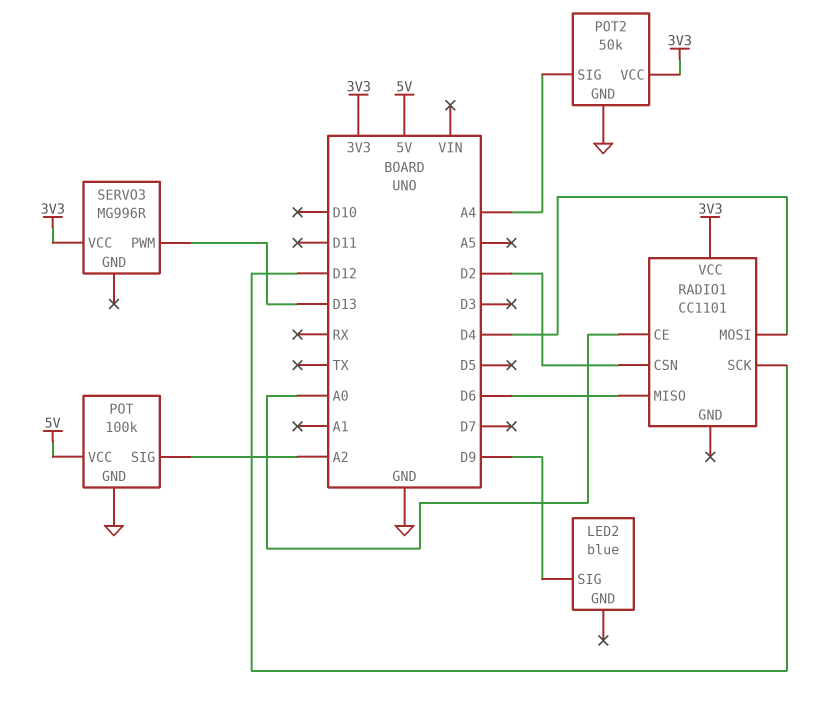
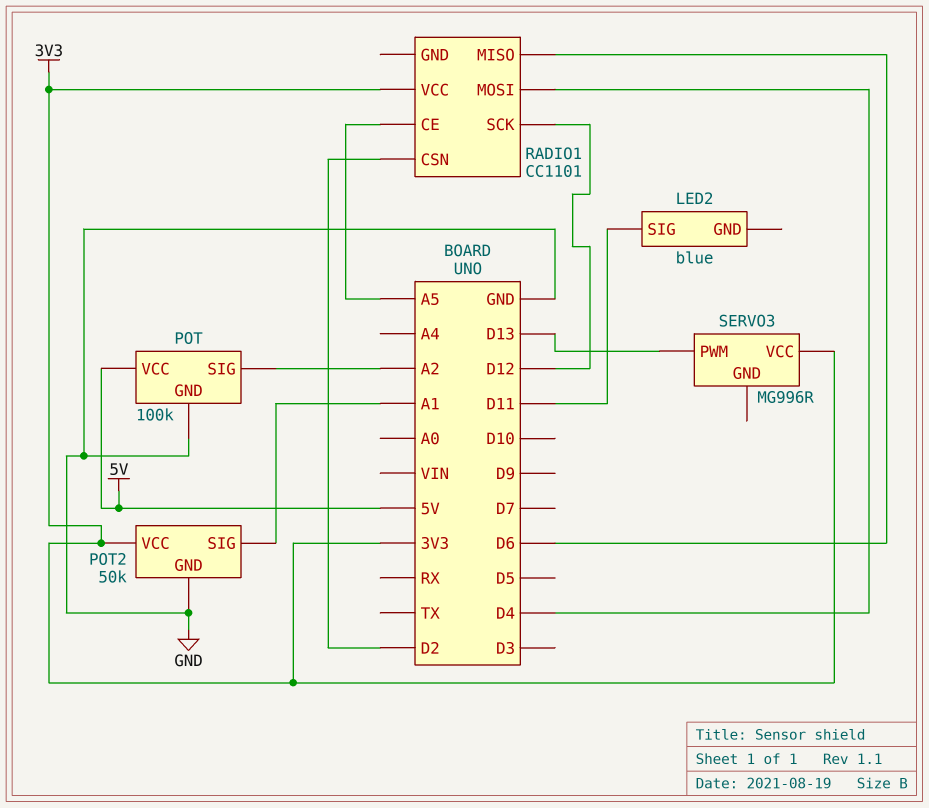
LED2 pin SIG: D9 -> D11
POT2 pin SIG: A4 -> A1
RADIO1 pin CE: A0 -> A5

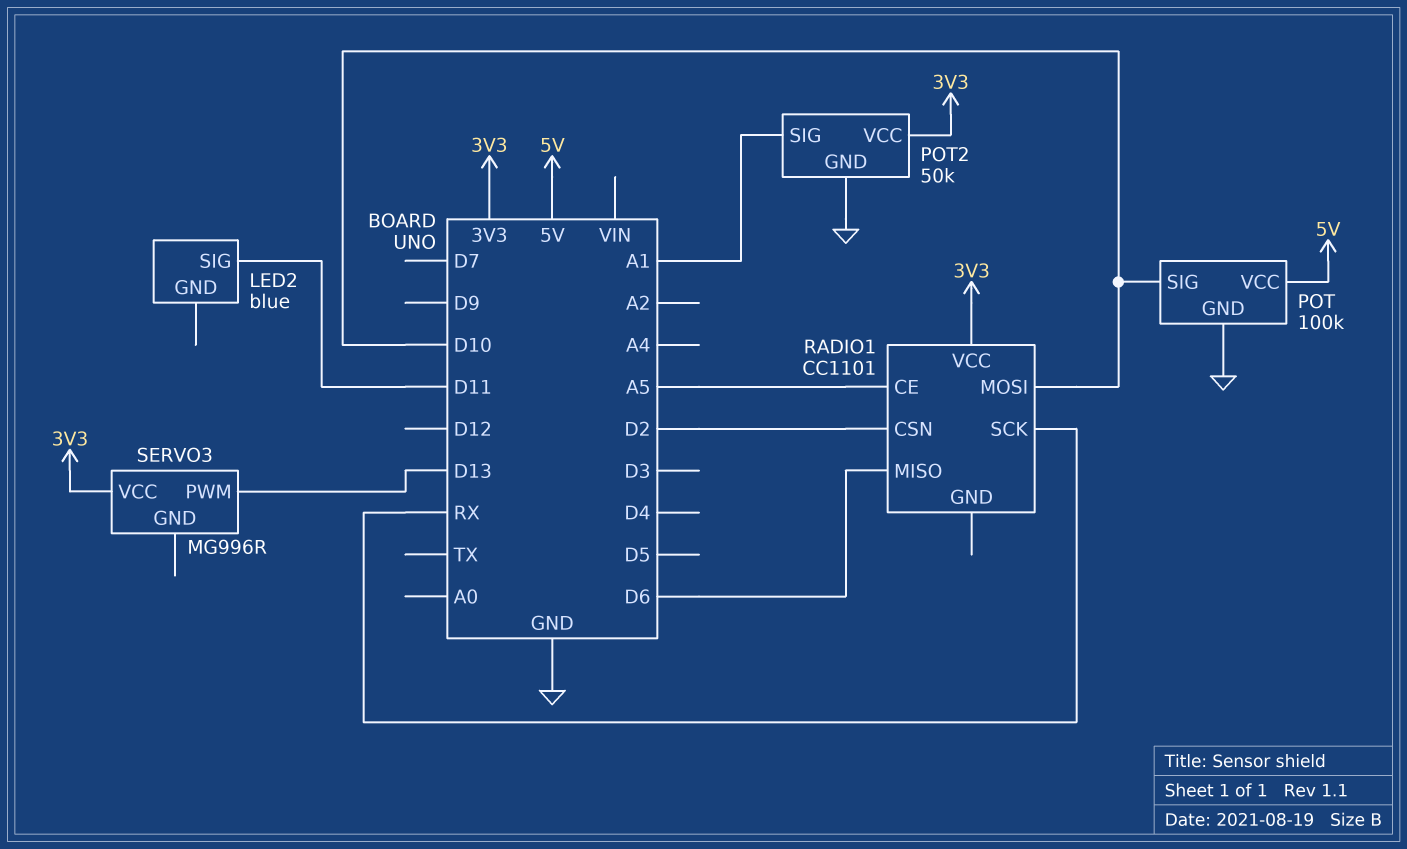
POT pin SIG: A2 -> D10
RADIO1 pin MOSI: D4 -> D10
RADIO1 pin SCK: D12 -> RX

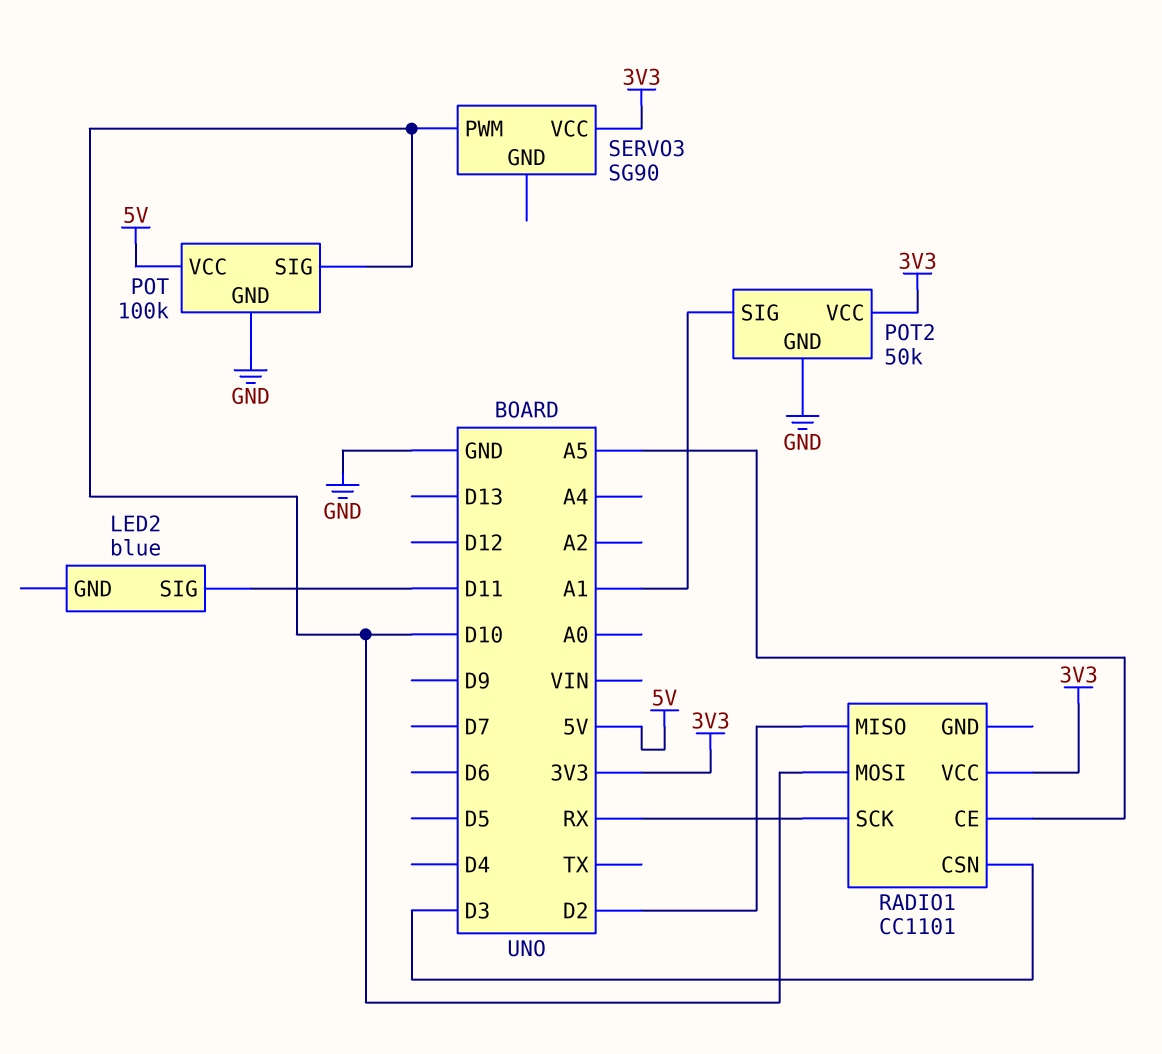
RADIO1 pin CSN: D2 -> D3
RADIO1 pin MISO: D6 -> D2
SERVO3: MG996R -> SG90
SERVO3 pin PWM: D13 -> D10

